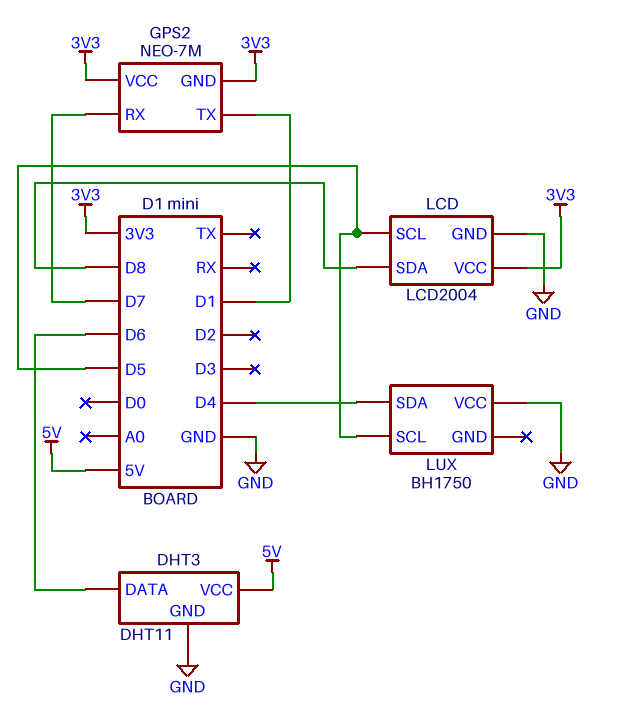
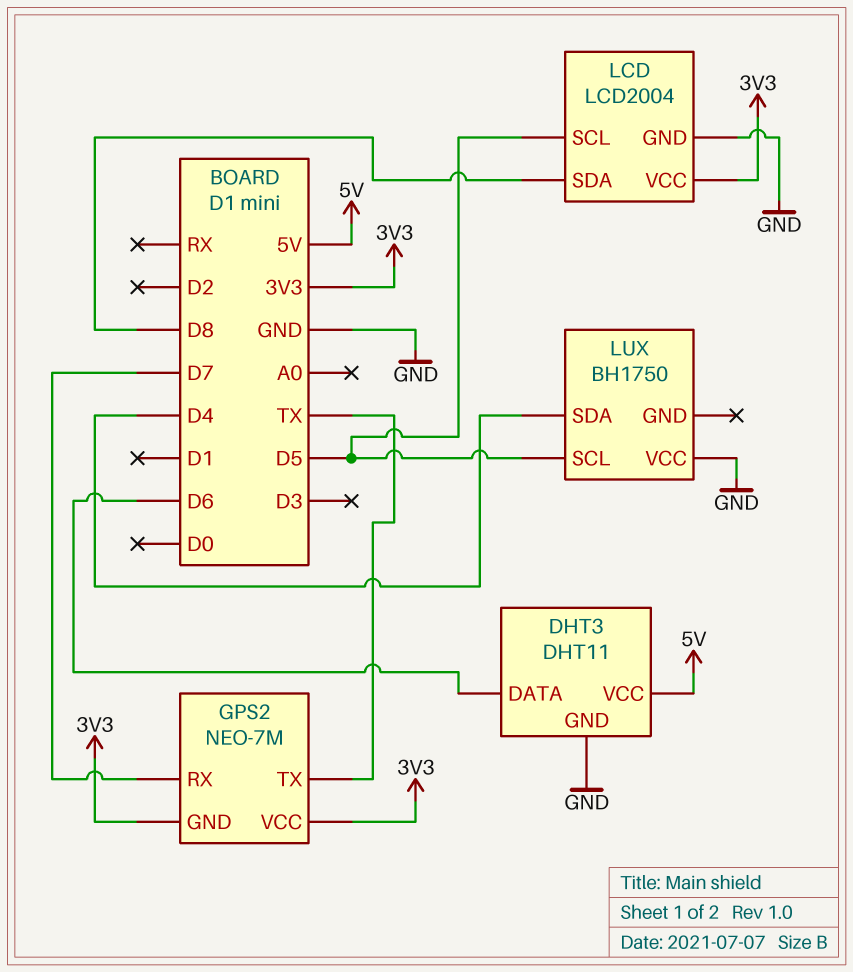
GPS2 pin TX: D1 -> TX

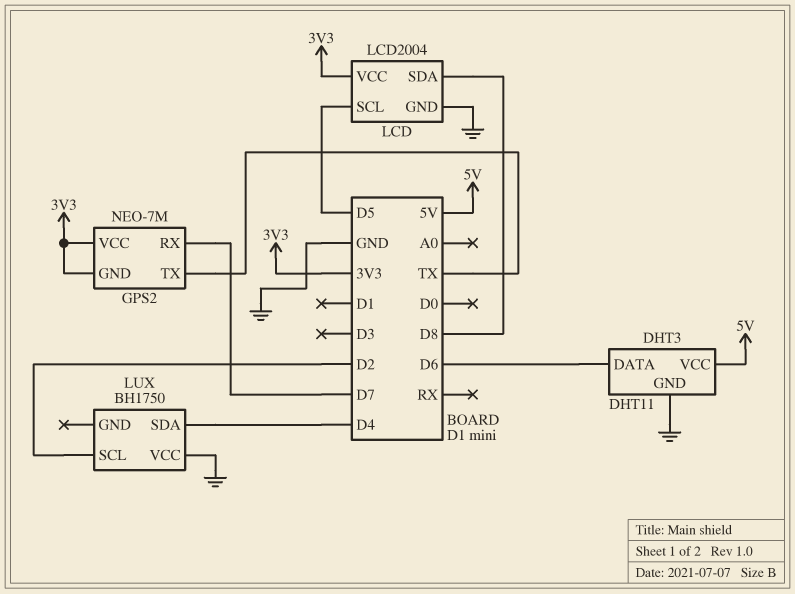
LUX pin SCL: D5 -> D2

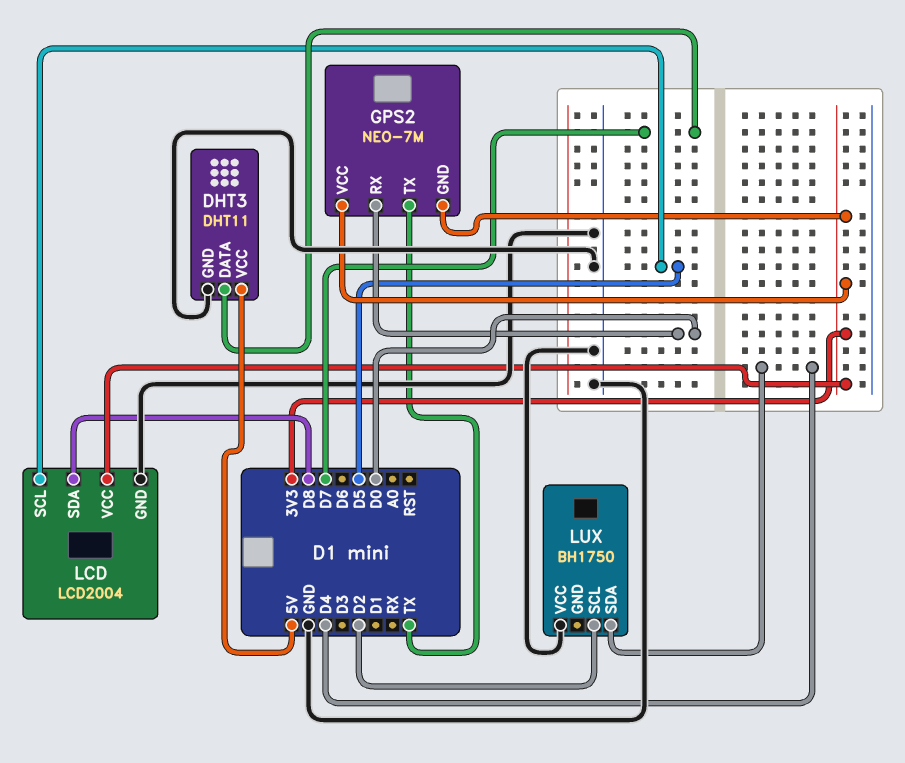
DHT3 pin DATA: D6 -> D7
GPS2 pin RX: D7 -> D0

